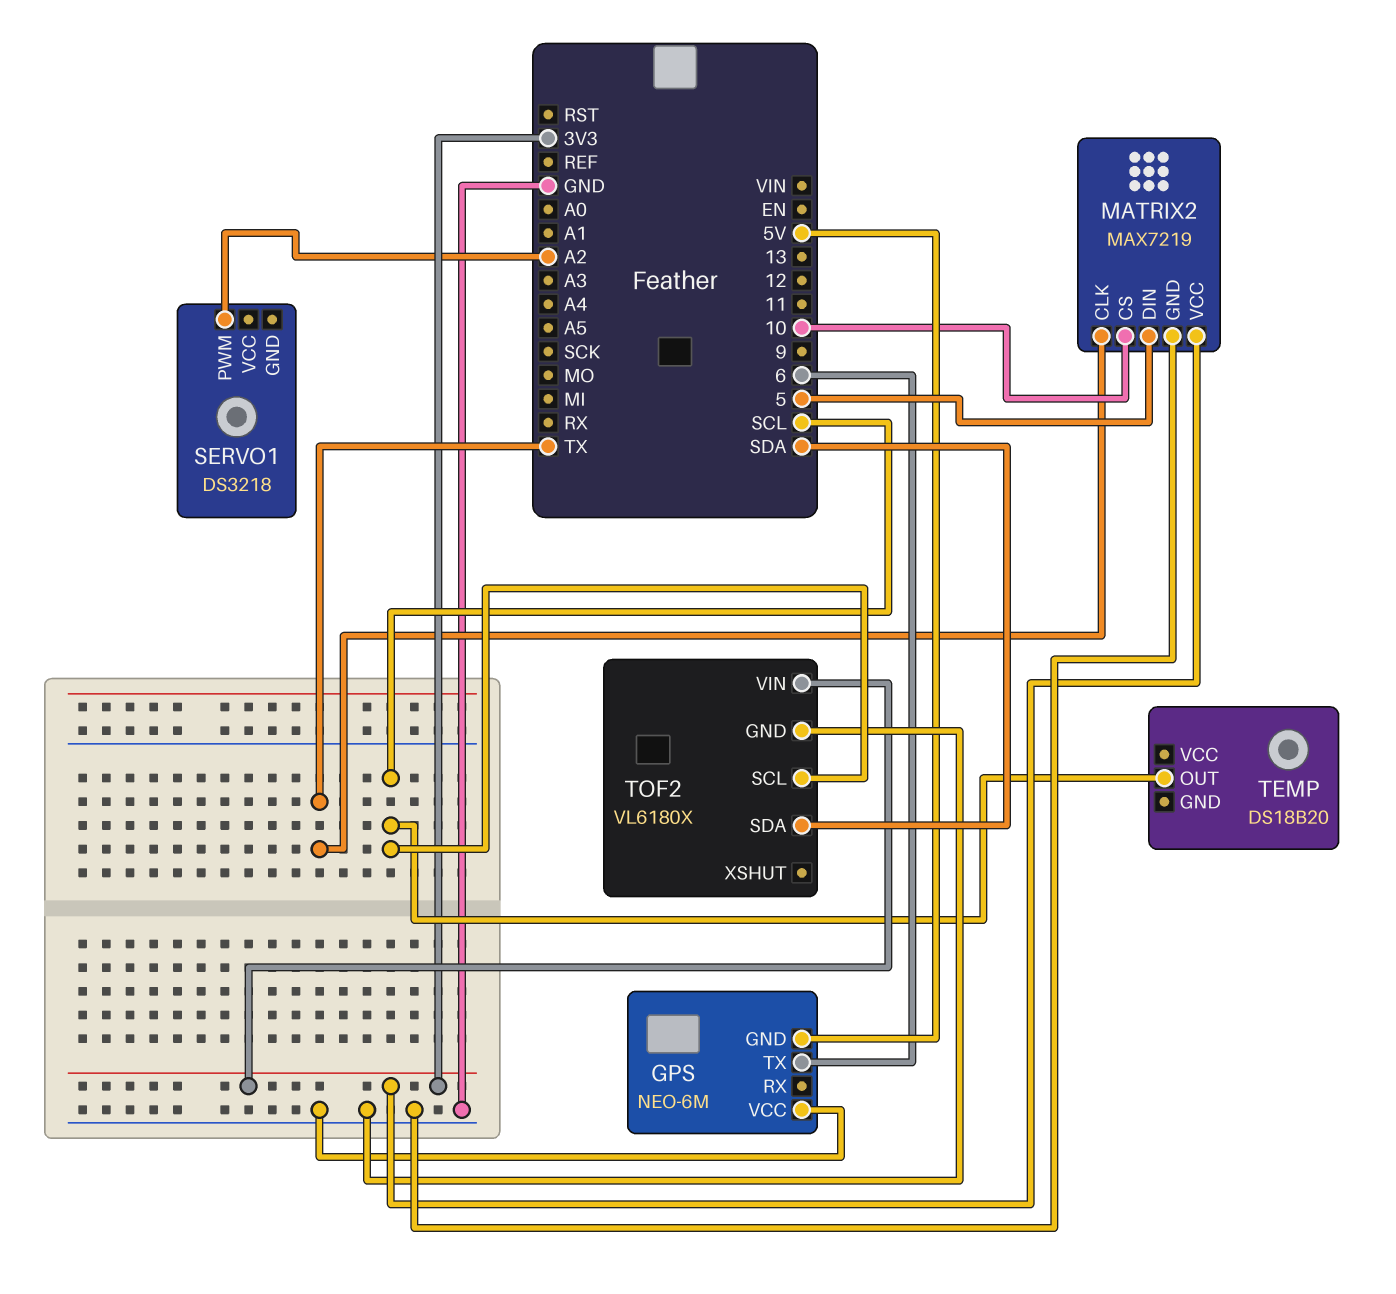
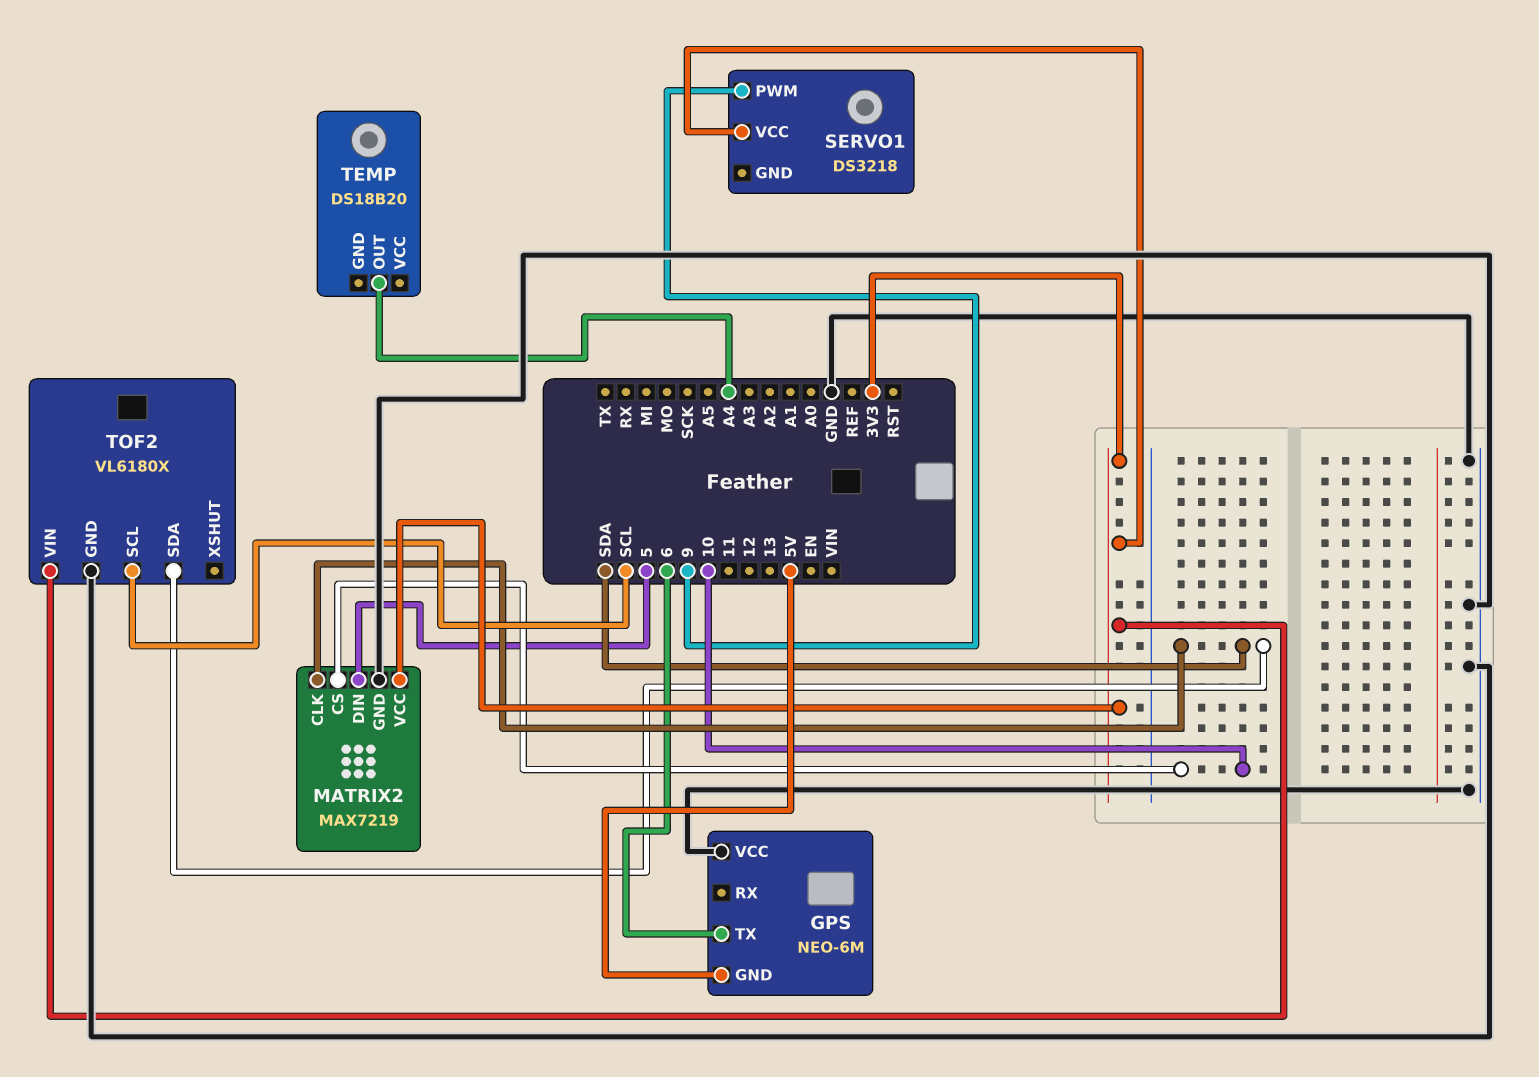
MATRIX2 pin CLK: TX -> SDA
SERVO1 pin PWM: A2 -> 9
SERVO1 pin VCC: none -> 3V3
TEMP pin OUT: SCL -> A4

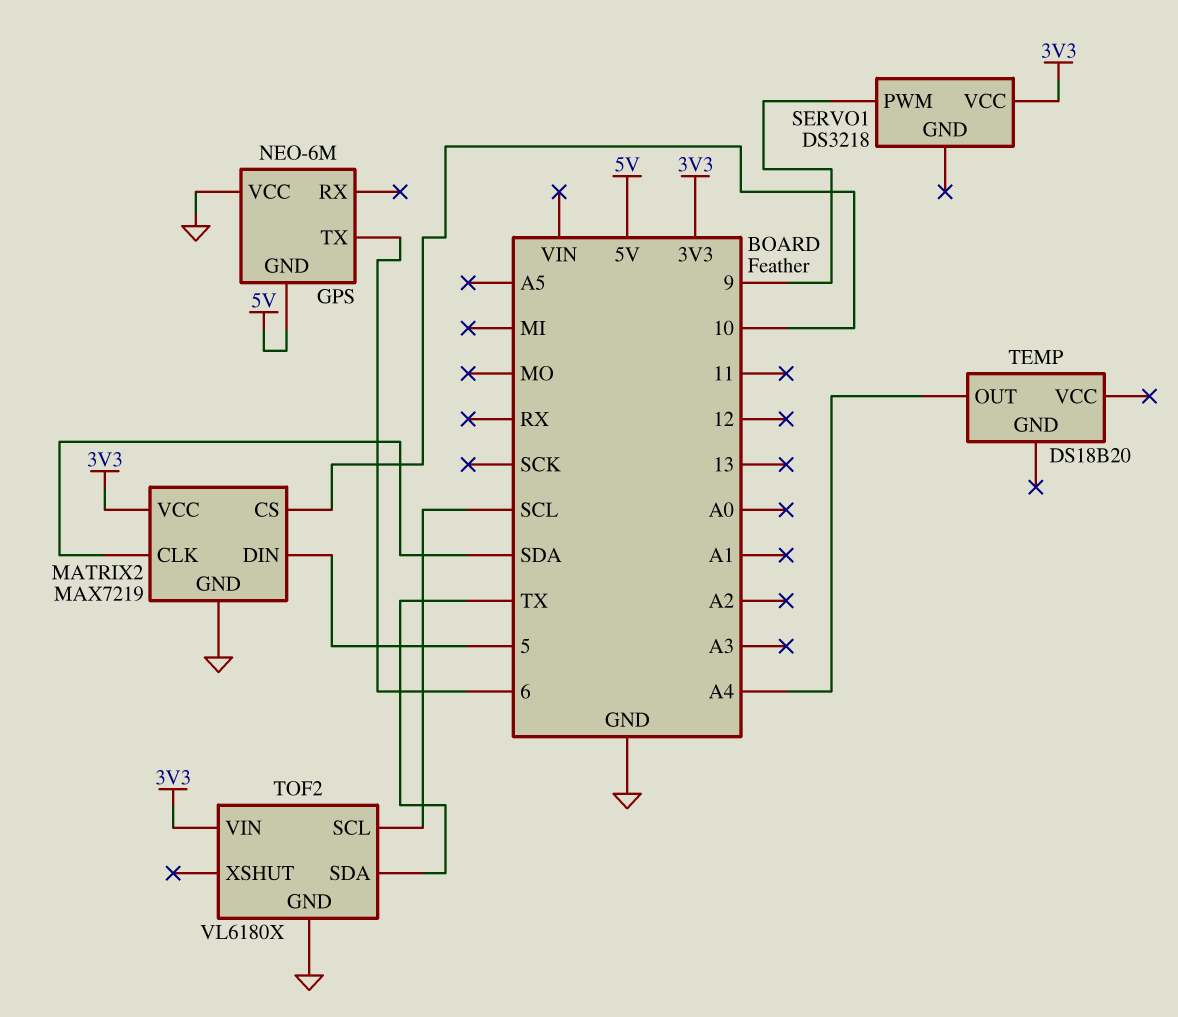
TOF2 pin SDA: SDA -> TX

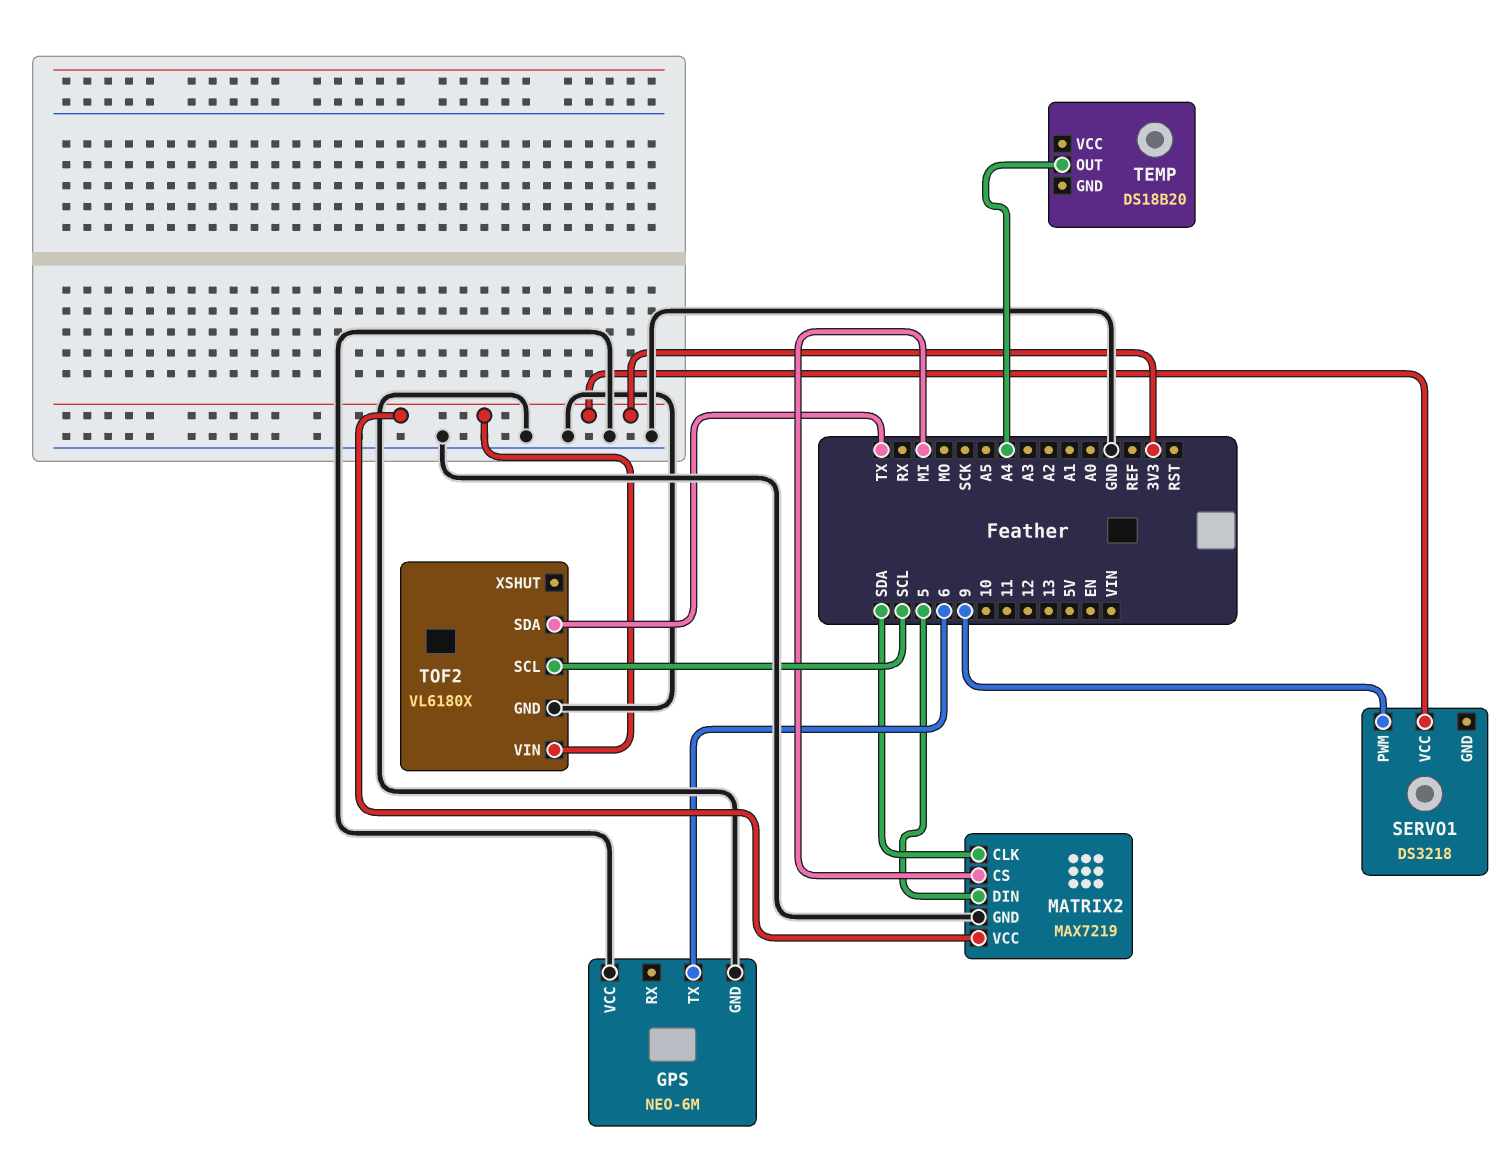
GPS pin GND: 5V -> GND
MATRIX2 pin CS: 10 -> MI

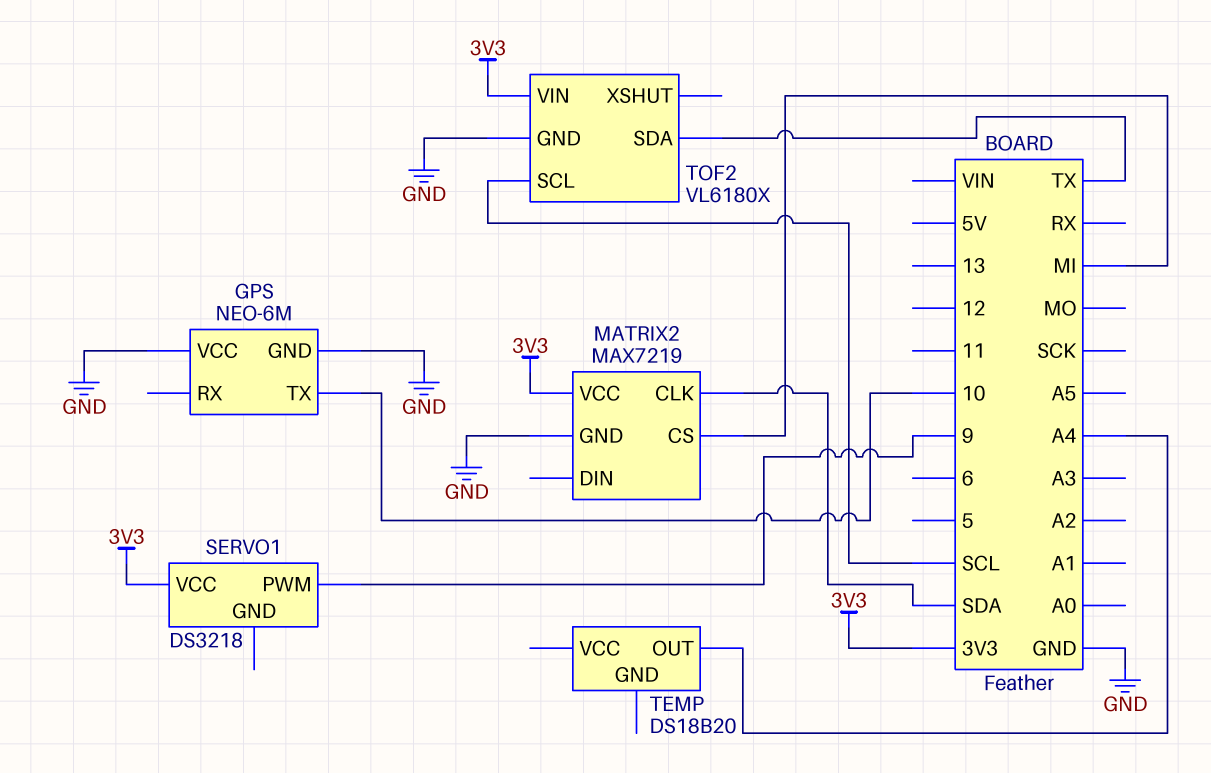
GPS pin TX: 6 -> 10
MATRIX2 pin DIN: 5 -> none

